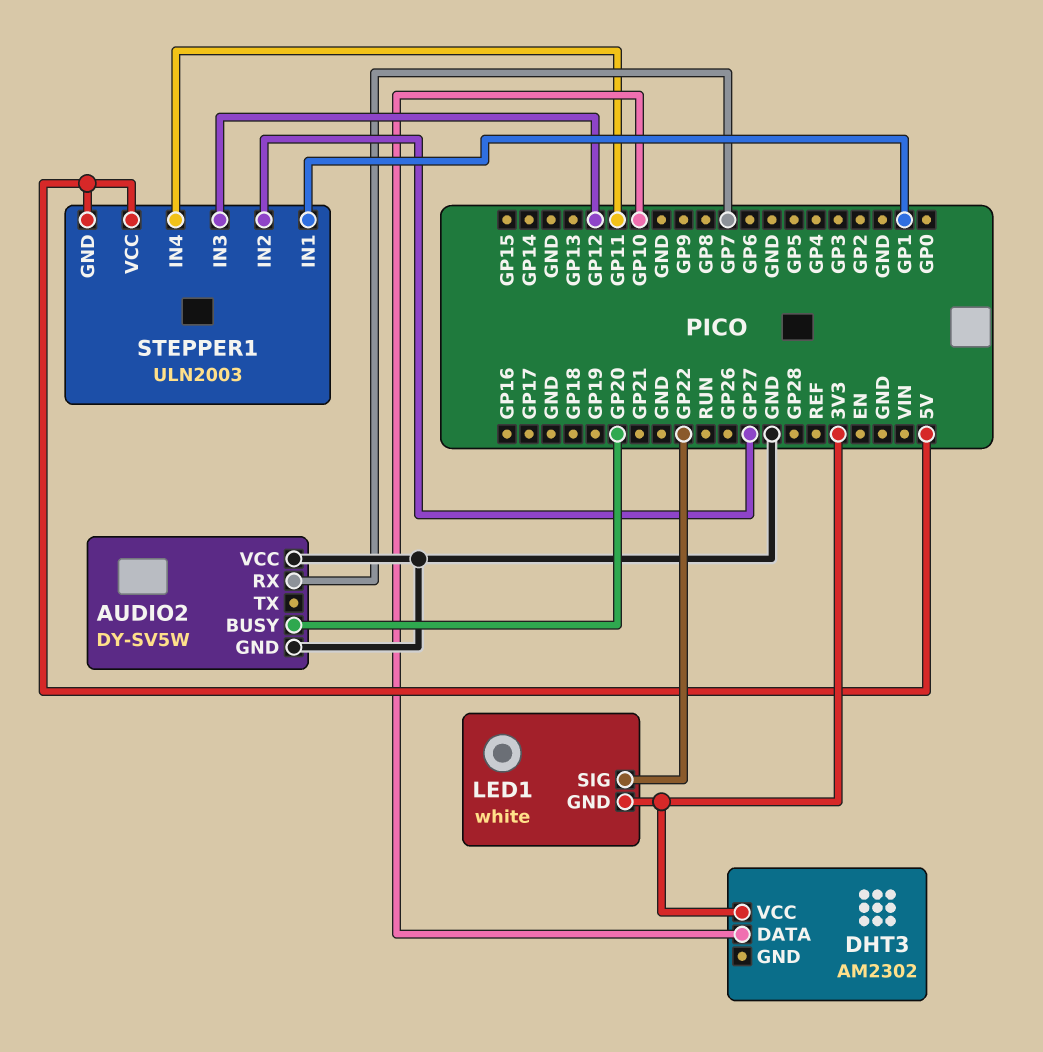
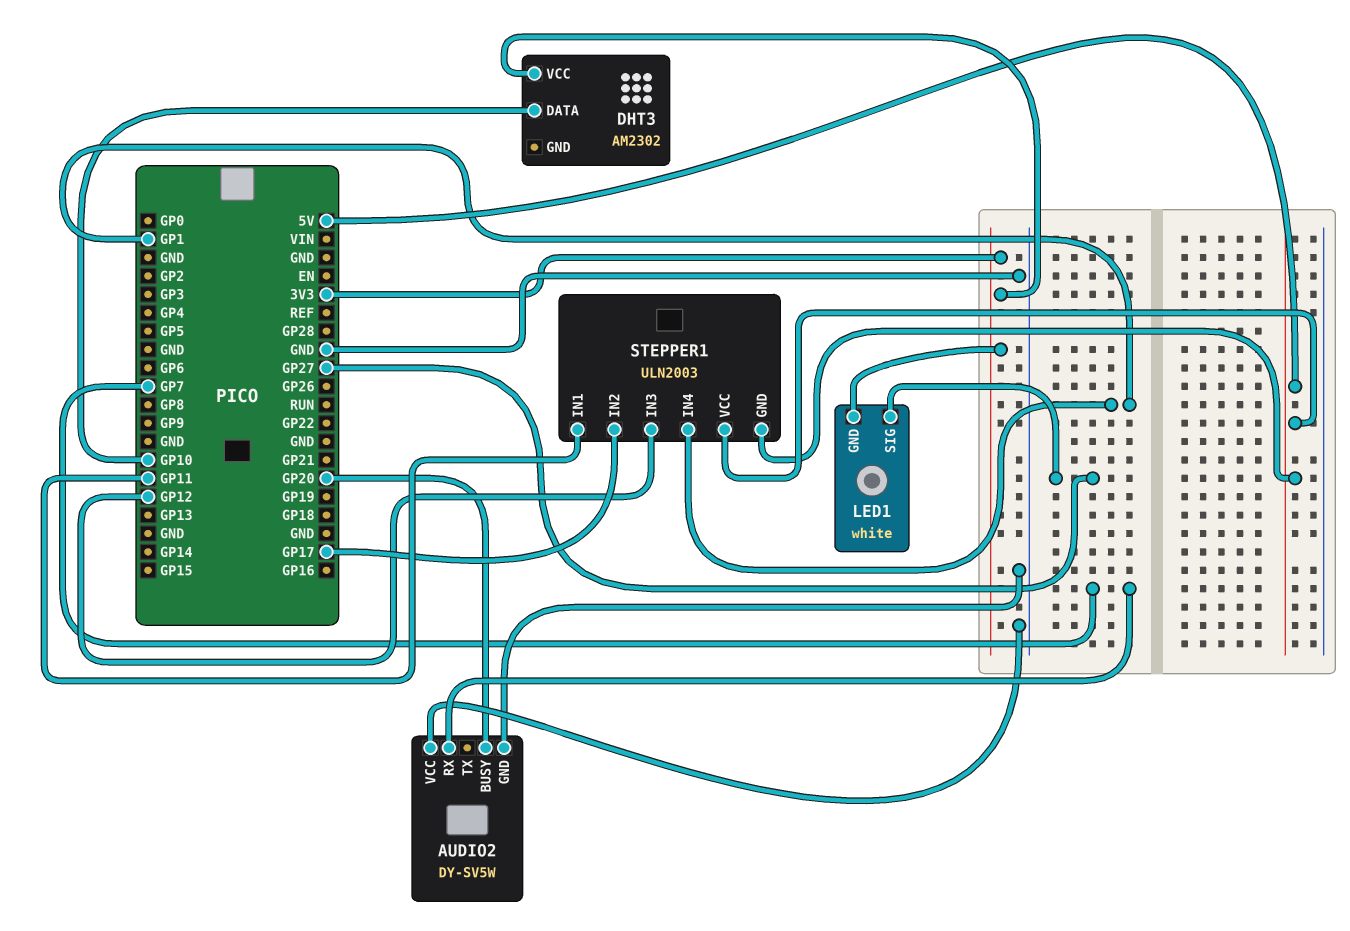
LED1 pin SIG: GP22 -> GP27
STEPPER1 pin IN1: GP1 -> GP11
STEPPER1 pin IN2: GP27 -> GP17
STEPPER1 pin IN4: GP11 -> GP1

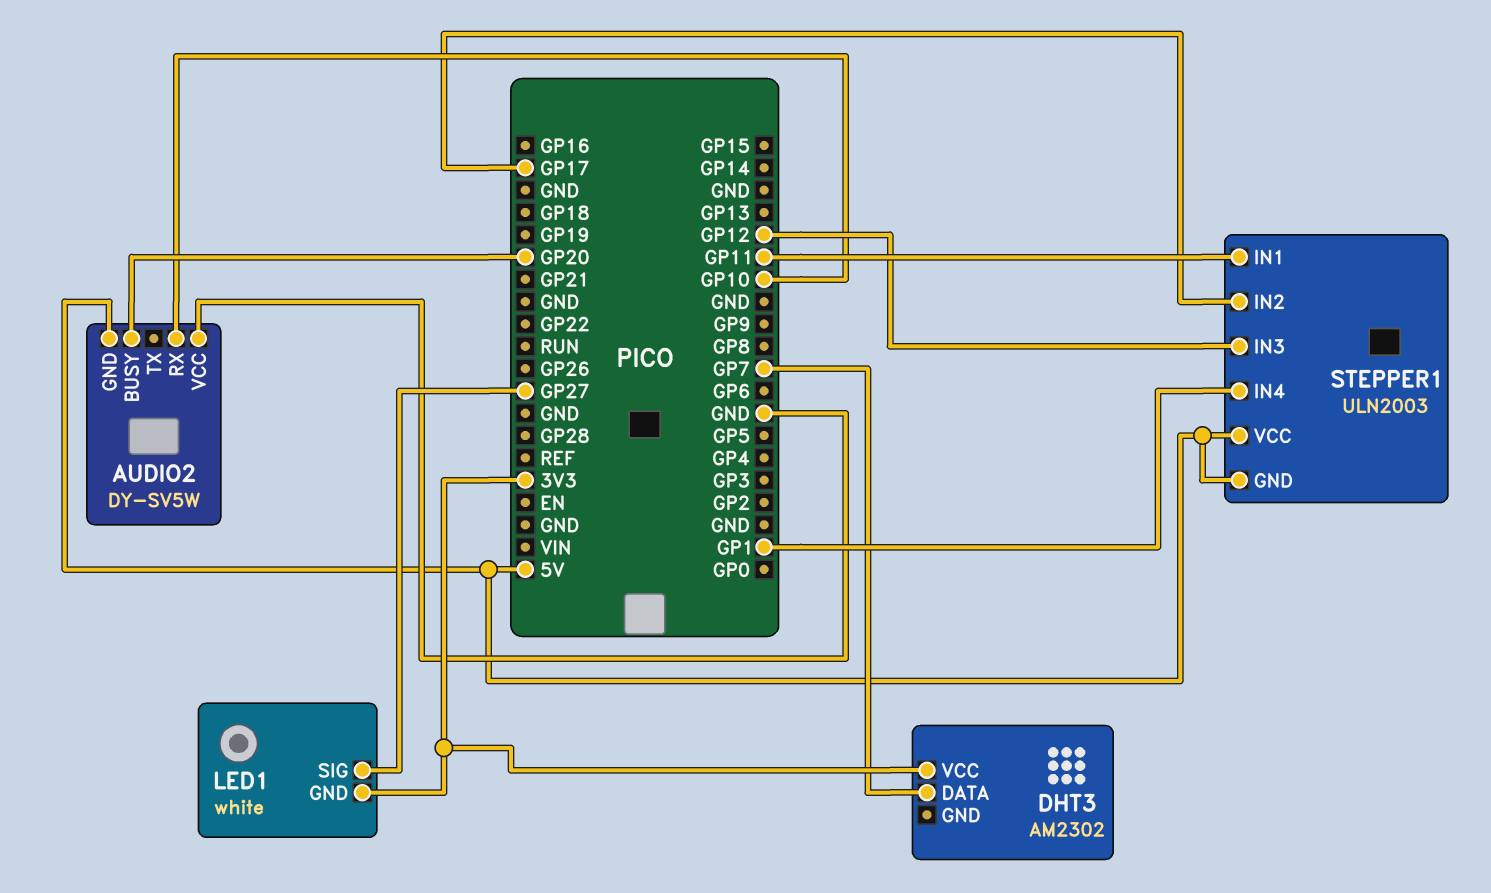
AUDIO2 pin GND: GND -> 5V
AUDIO2 pin RX: GP7 -> GP10
DHT3 pin DATA: GP10 -> GP7

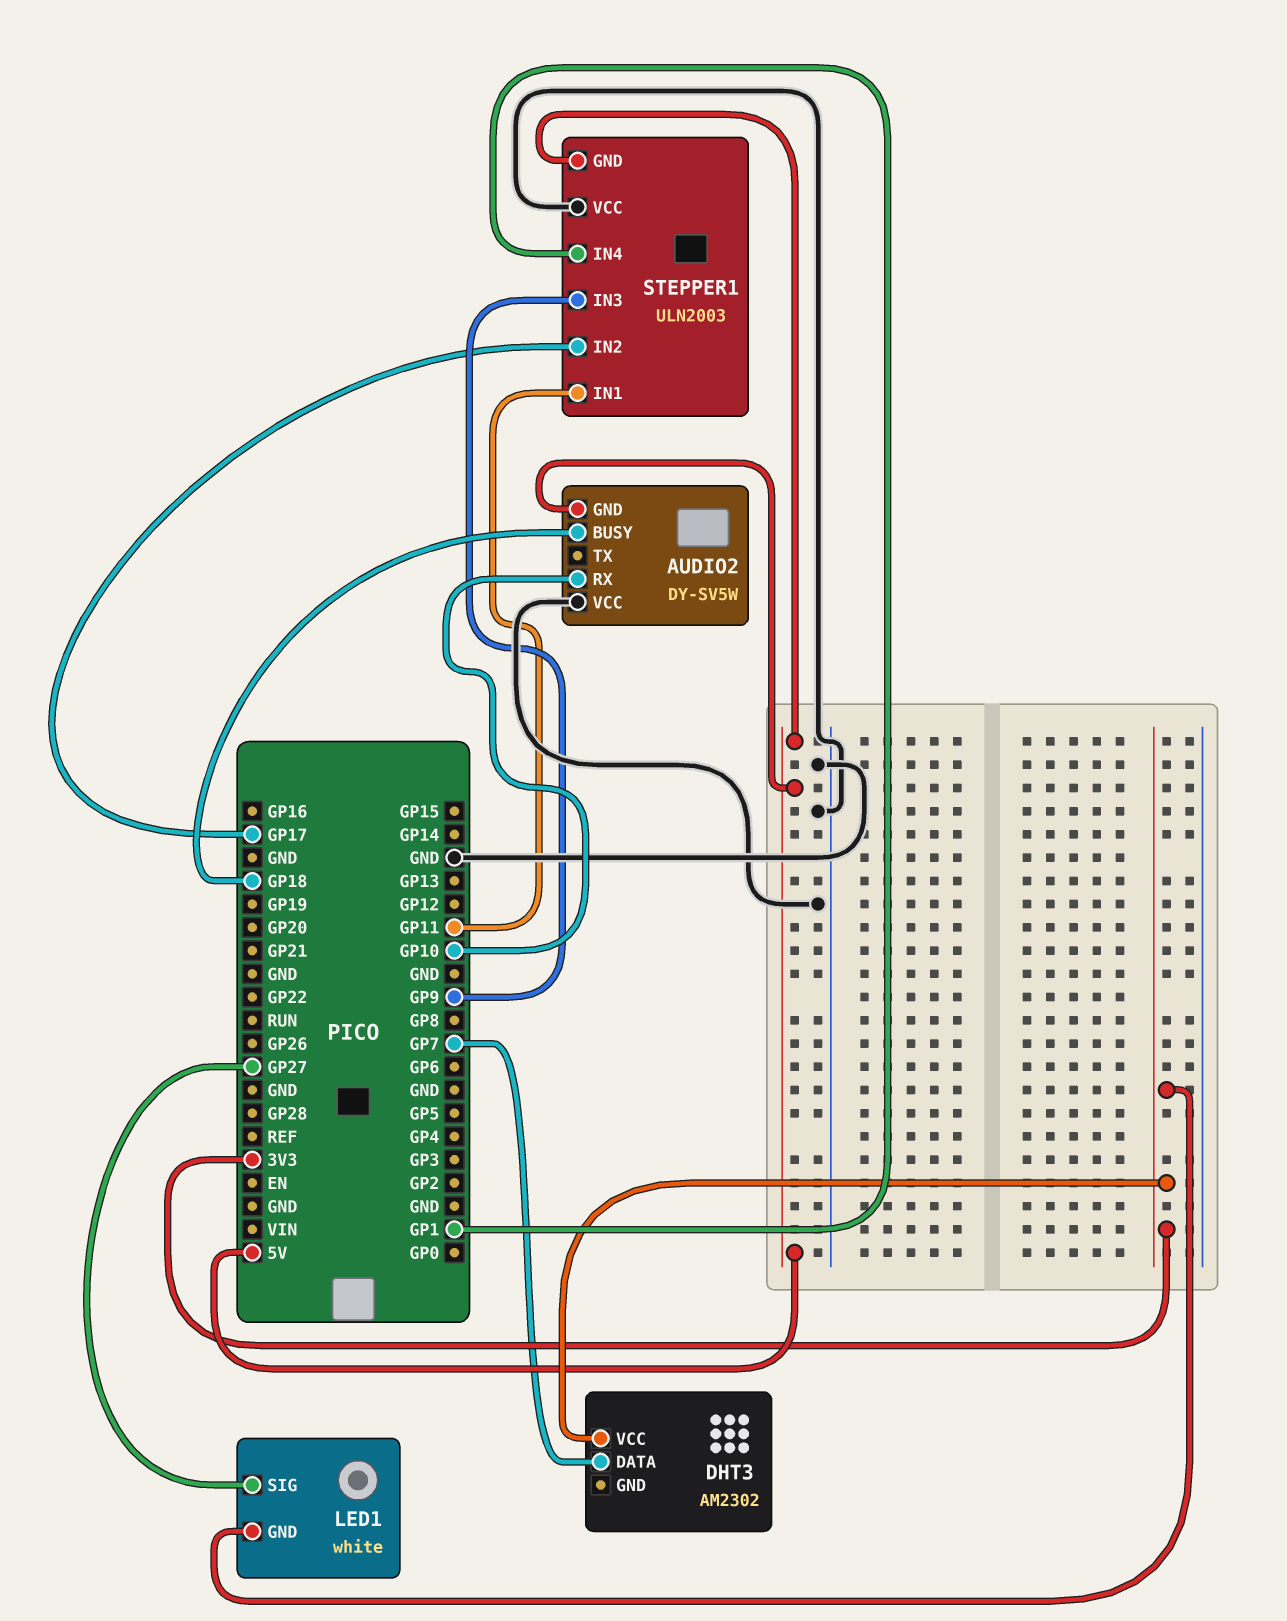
AUDIO2 pin BUSY: GP20 -> GP18
STEPPER1 pin IN3: GP12 -> GP9
STEPPER1 pin VCC: 5V -> GND

